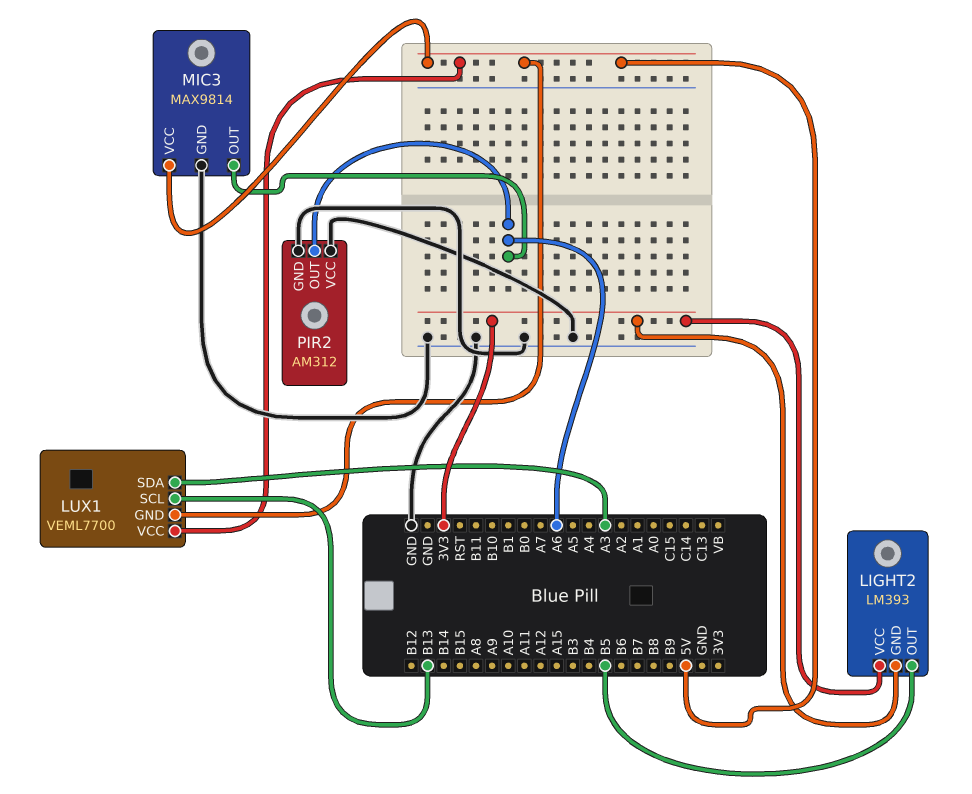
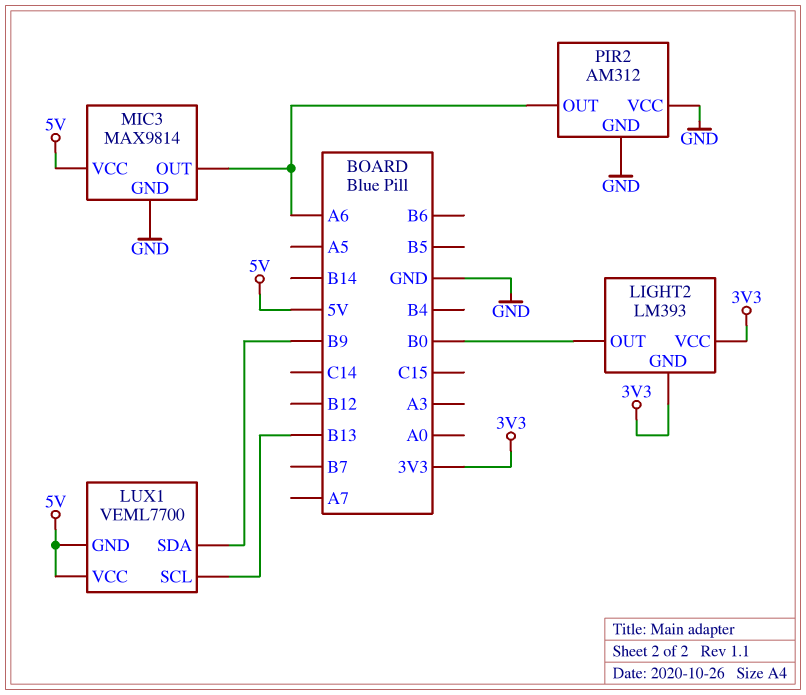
LIGHT2 pin OUT: B5 -> B0
LUX1 pin SDA: A3 -> B9

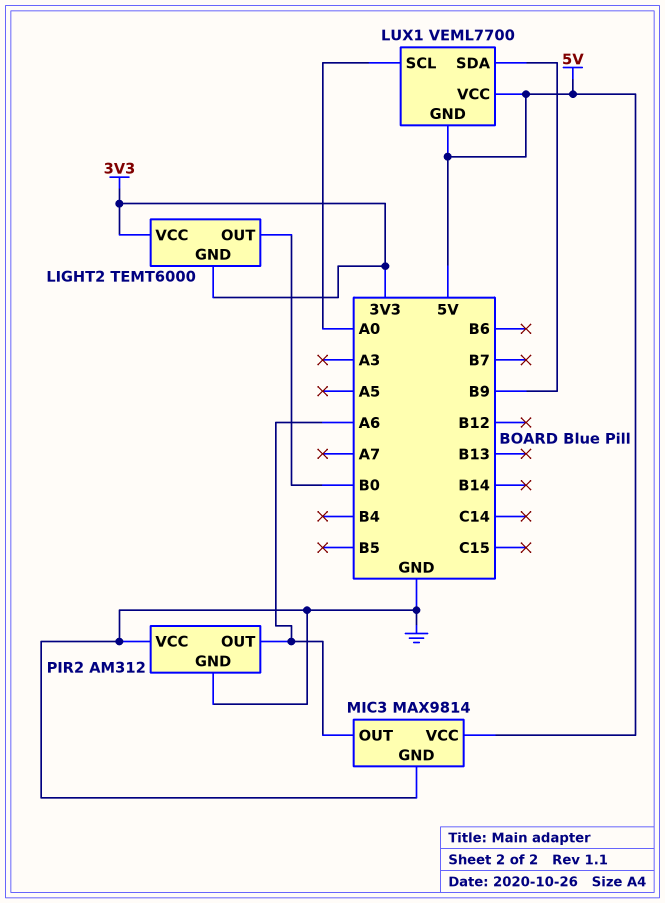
LIGHT2: LM393 -> TEMT6000
LUX1 pin SCL: B13 -> A0

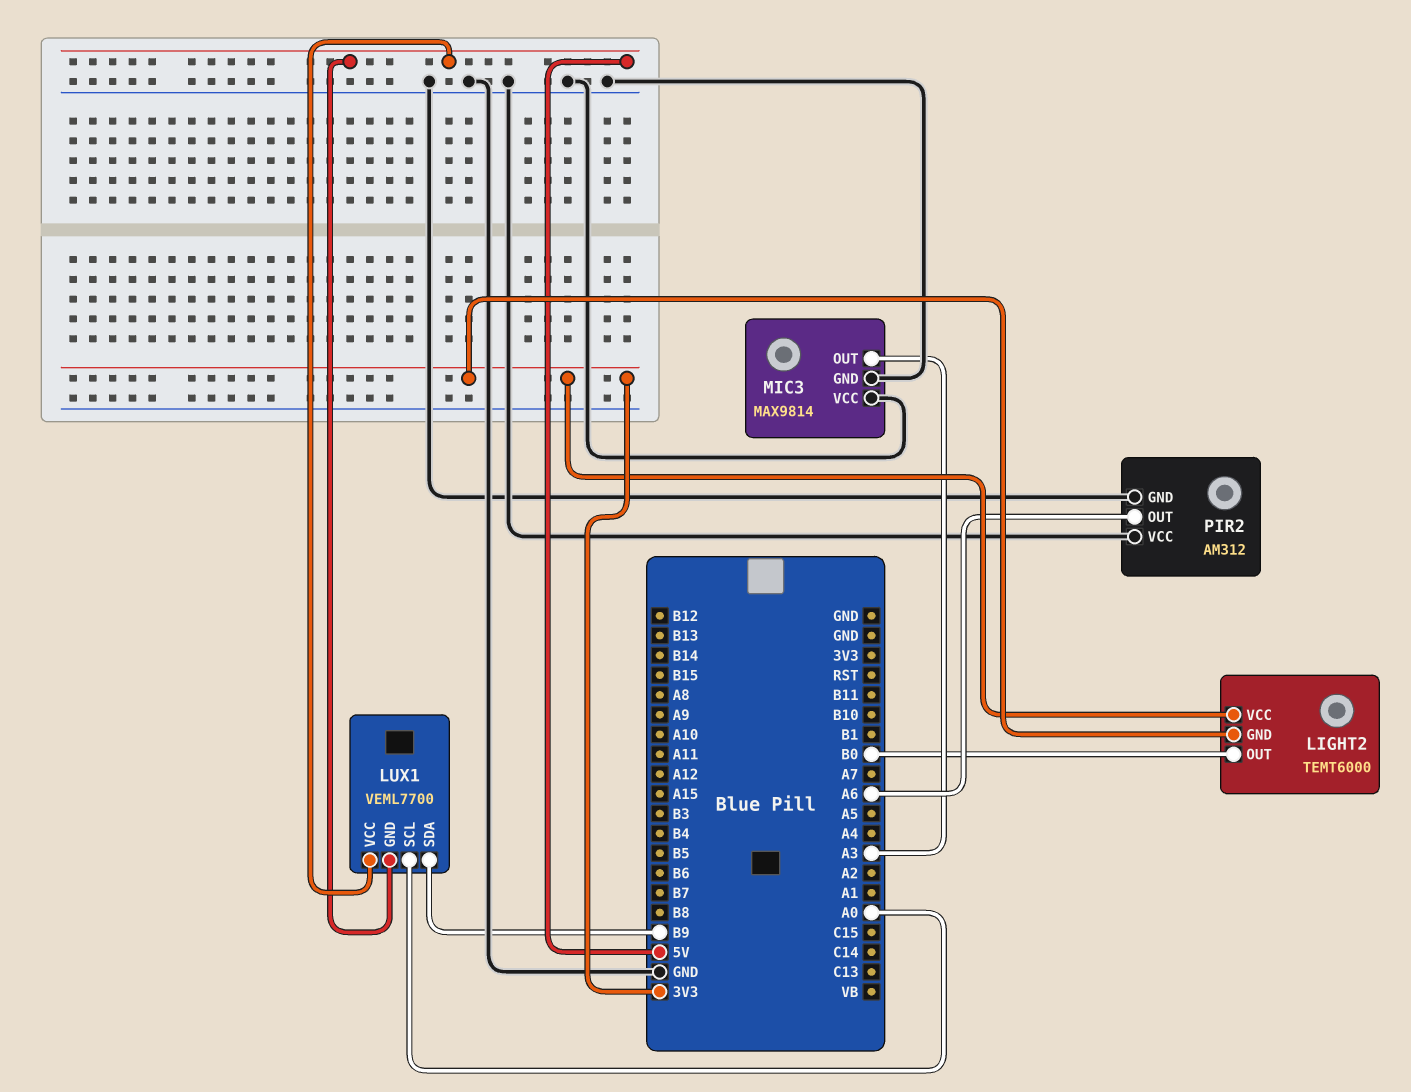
MIC3 pin OUT: A6 -> A3
MIC3 pin VCC: 5V -> GND

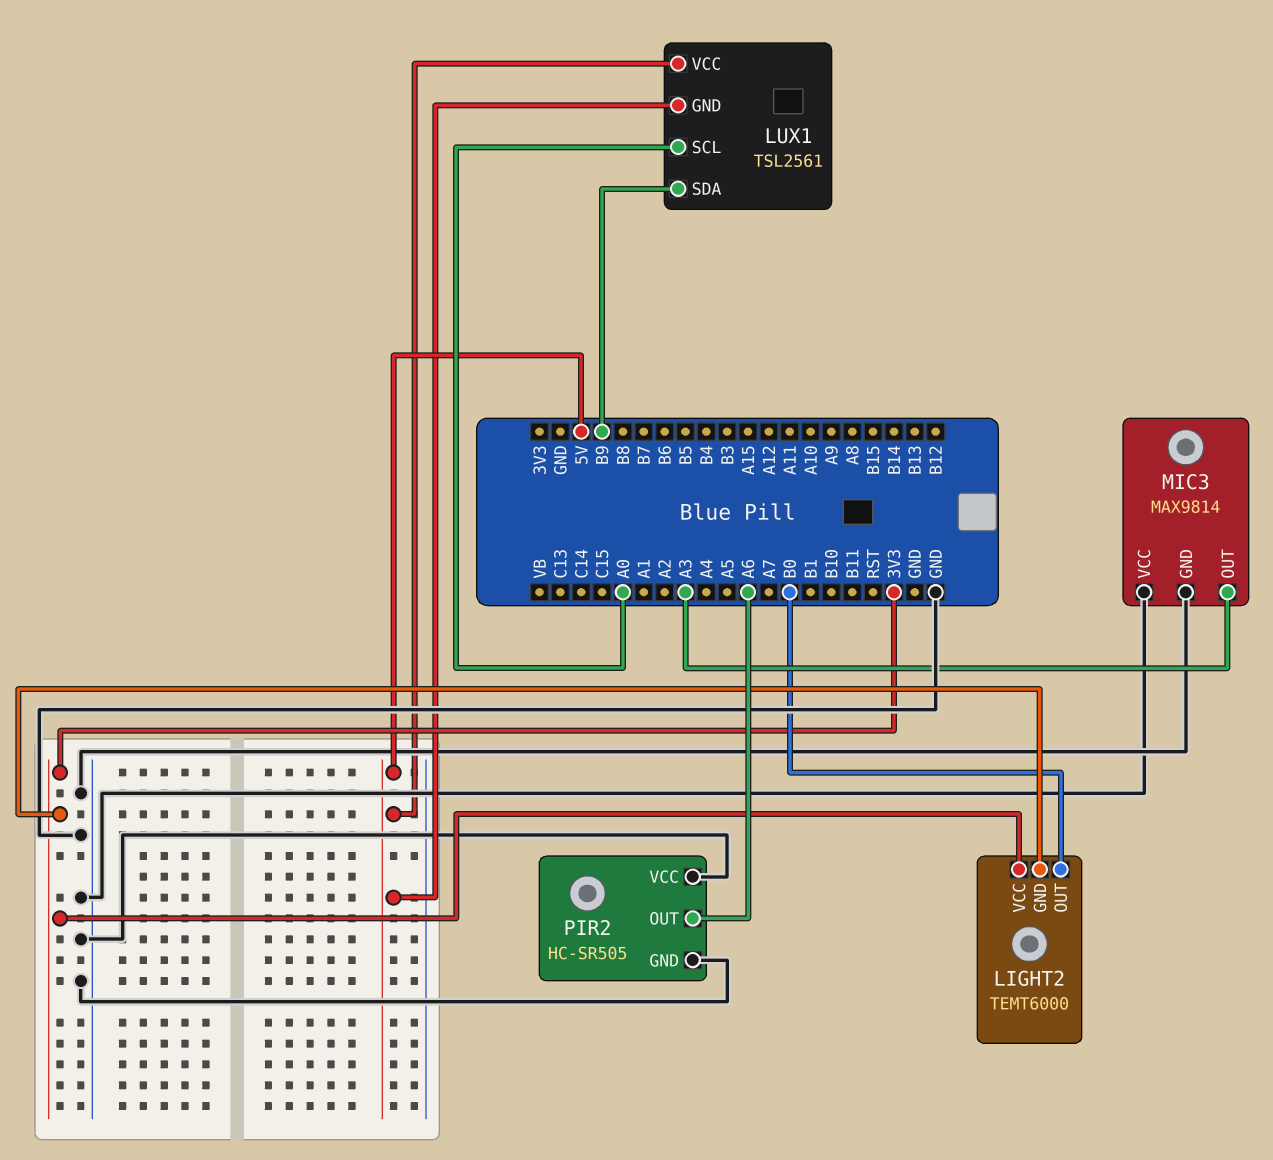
LUX1: VEML7700 -> TSL2561
PIR2: AM312 -> HC-SR505

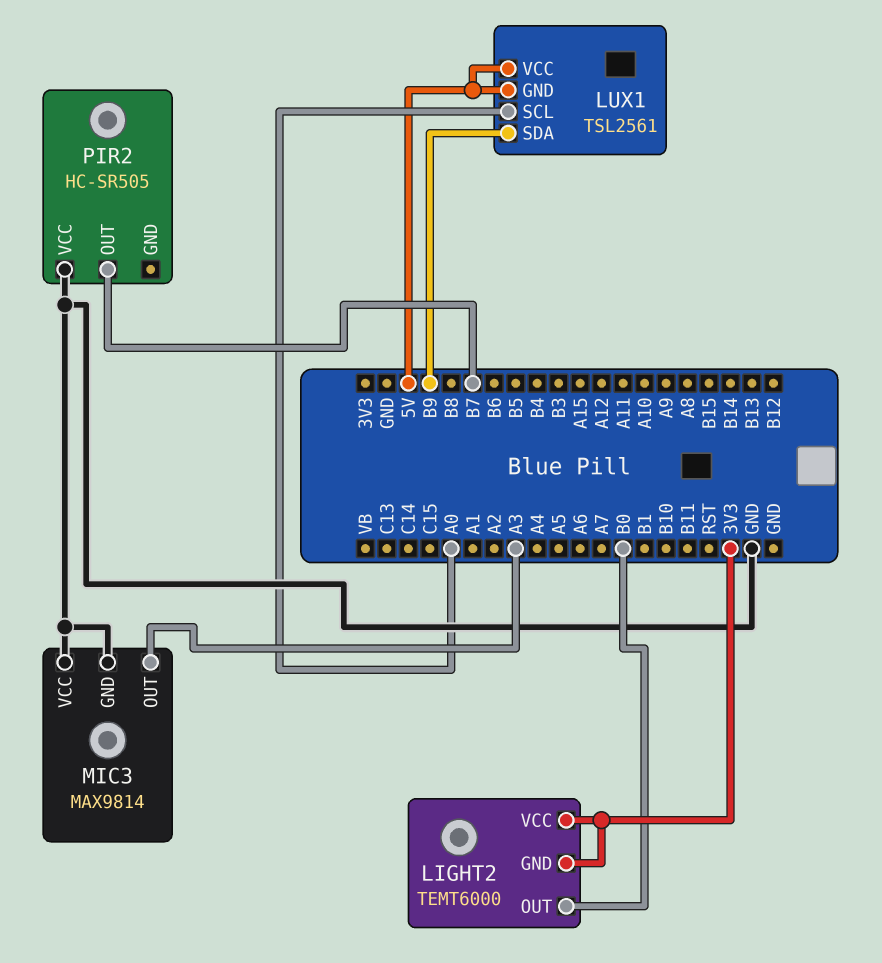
PIR2 pin GND: GND -> none
PIR2 pin OUT: A6 -> B7

